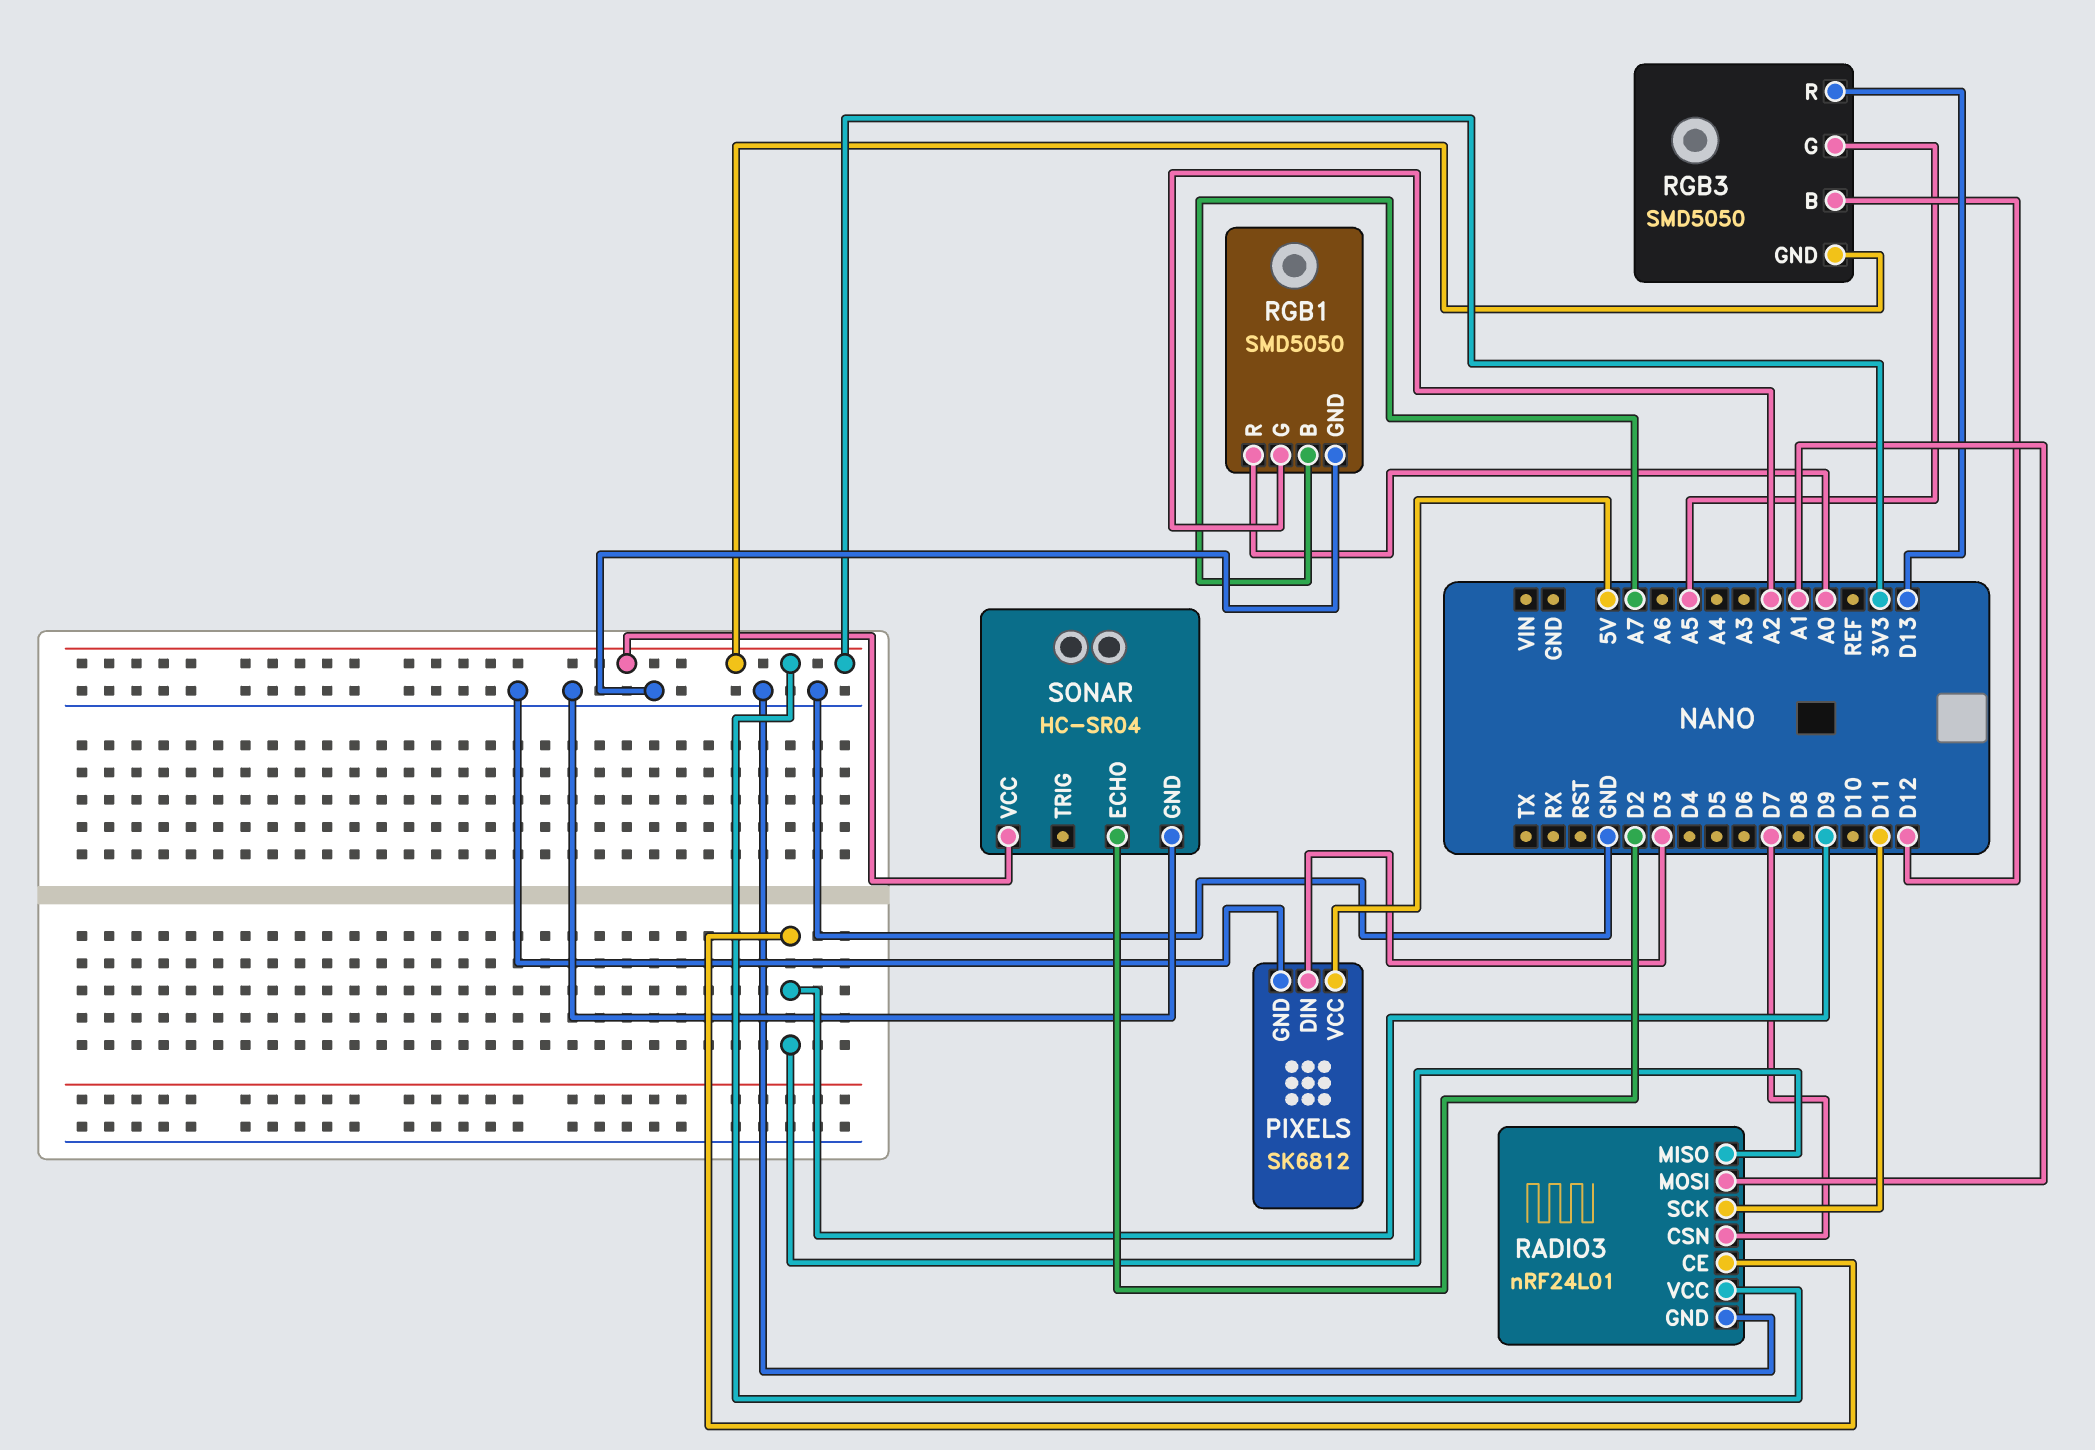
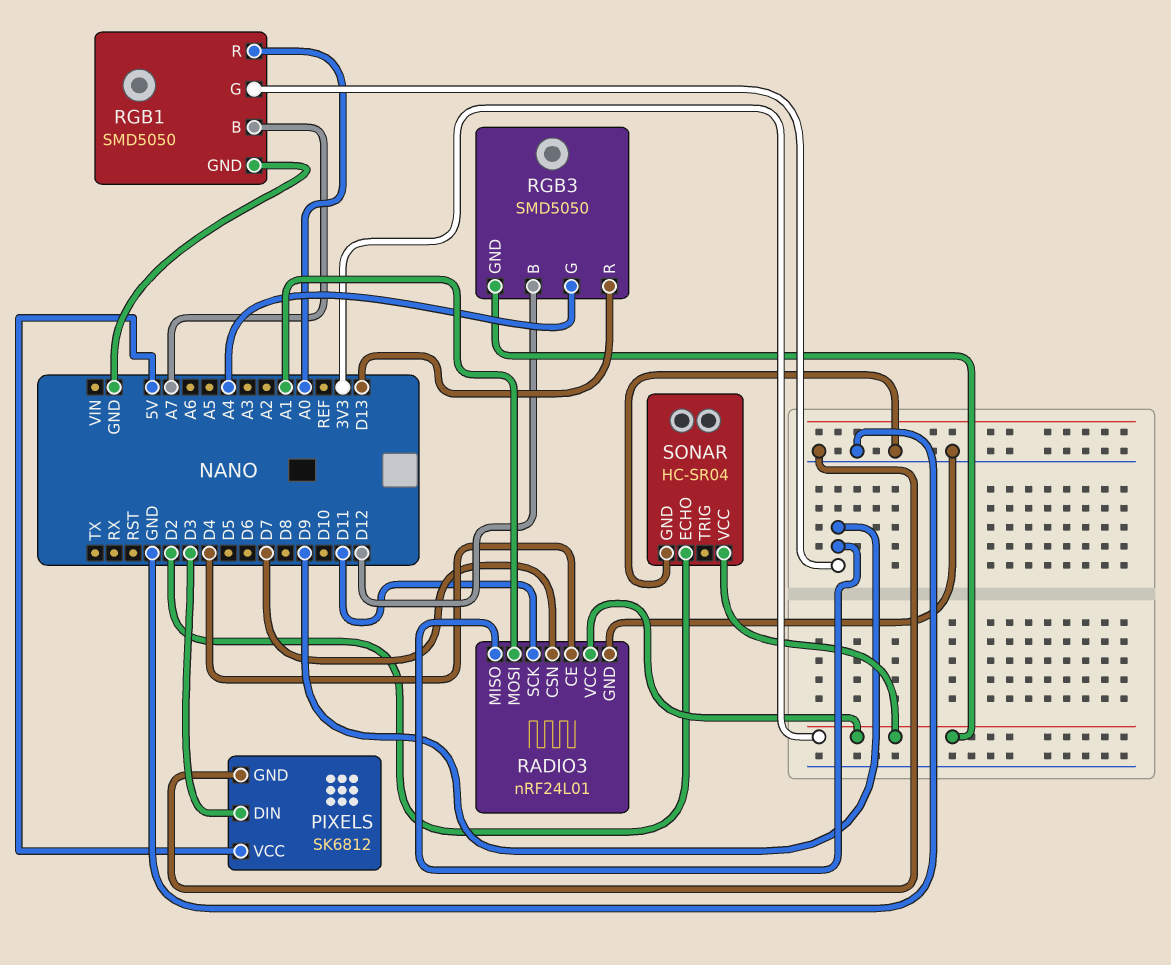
RADIO3 pin CE: D9 -> D4
RGB1 pin G: A2 -> D9
RGB3 pin G: A5 -> A4

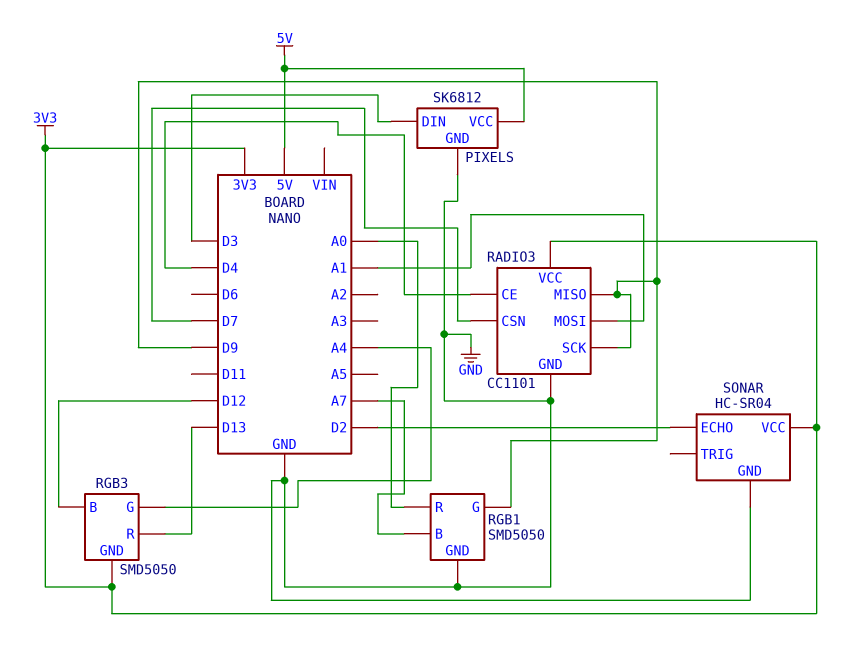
RADIO3: nRF24L01 -> CC1101
RADIO3 pin SCK: D11 -> D9

